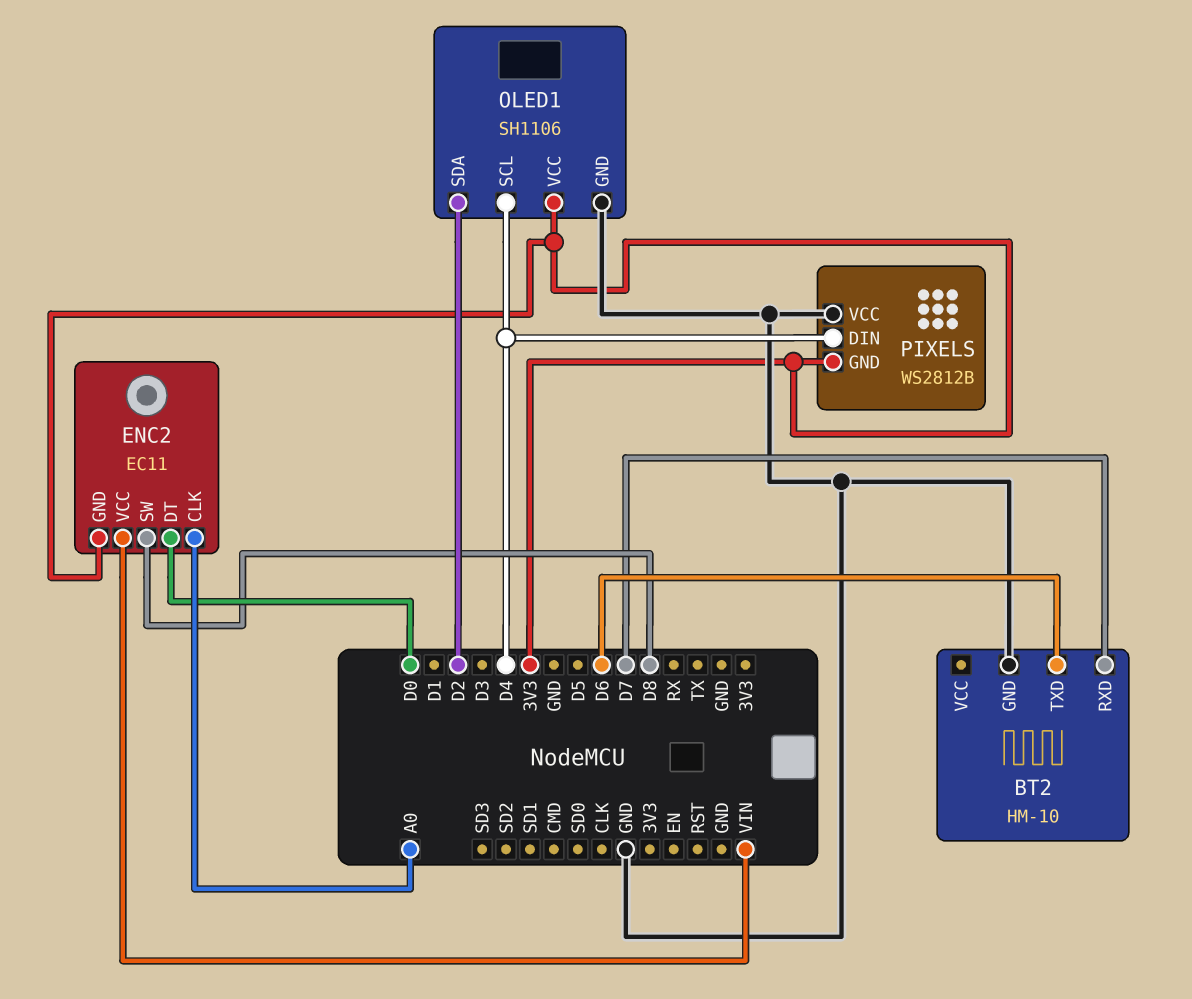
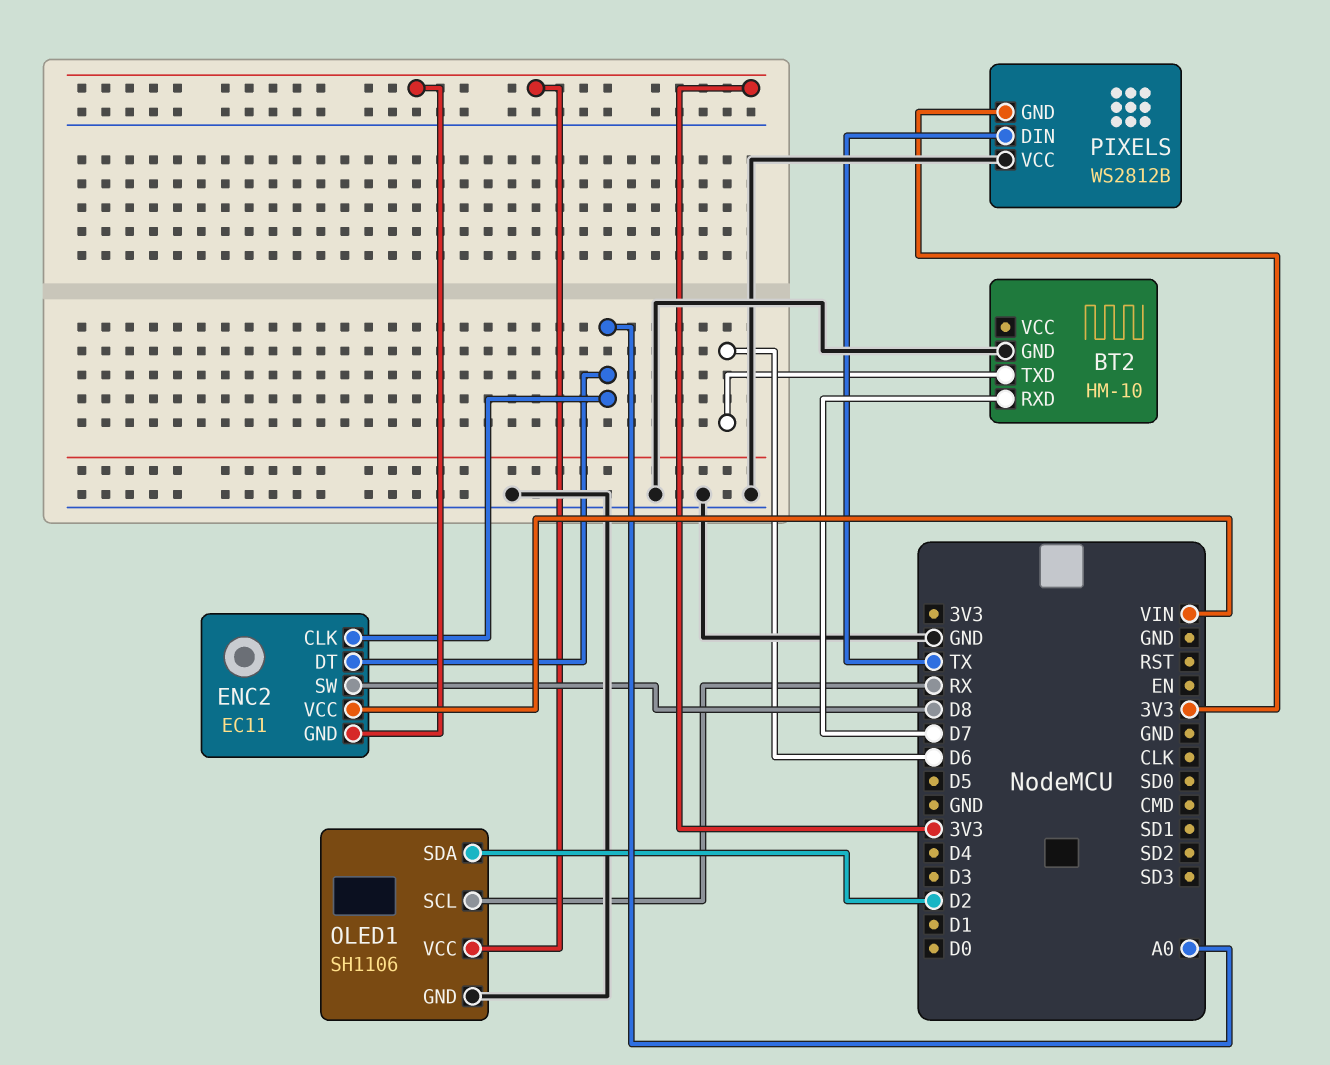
ENC2 pin DT: D0 -> A0
OLED1 pin SCL: D4 -> RX
PIXELS pin DIN: D4 -> TX

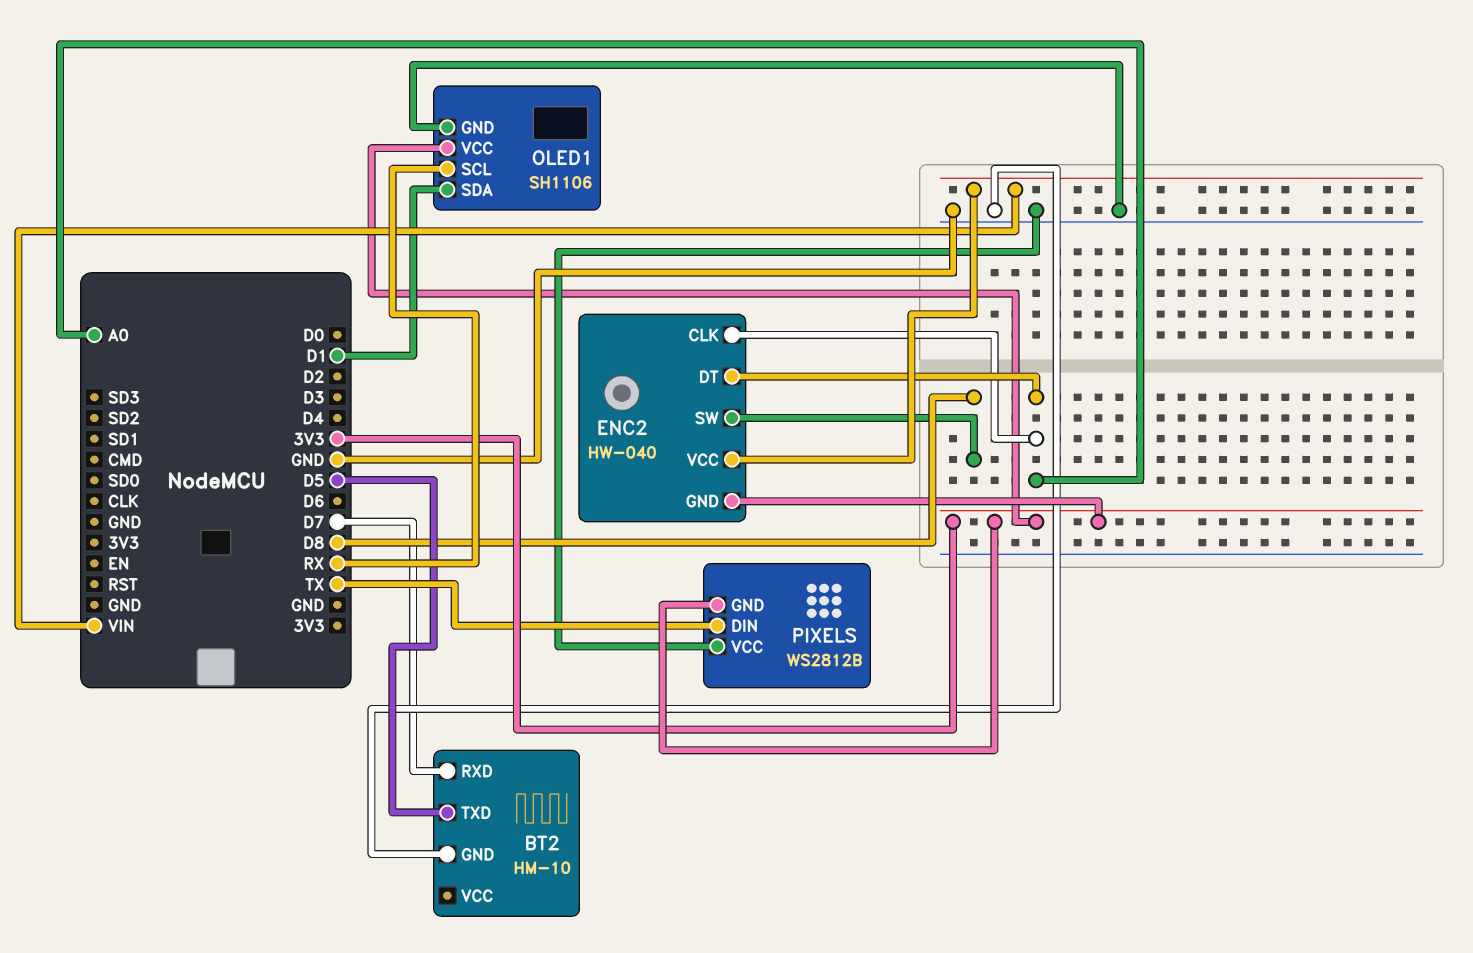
BT2 pin TXD: D6 -> D5
ENC2: EC11 -> HW-040
OLED1 pin SDA: D2 -> D1

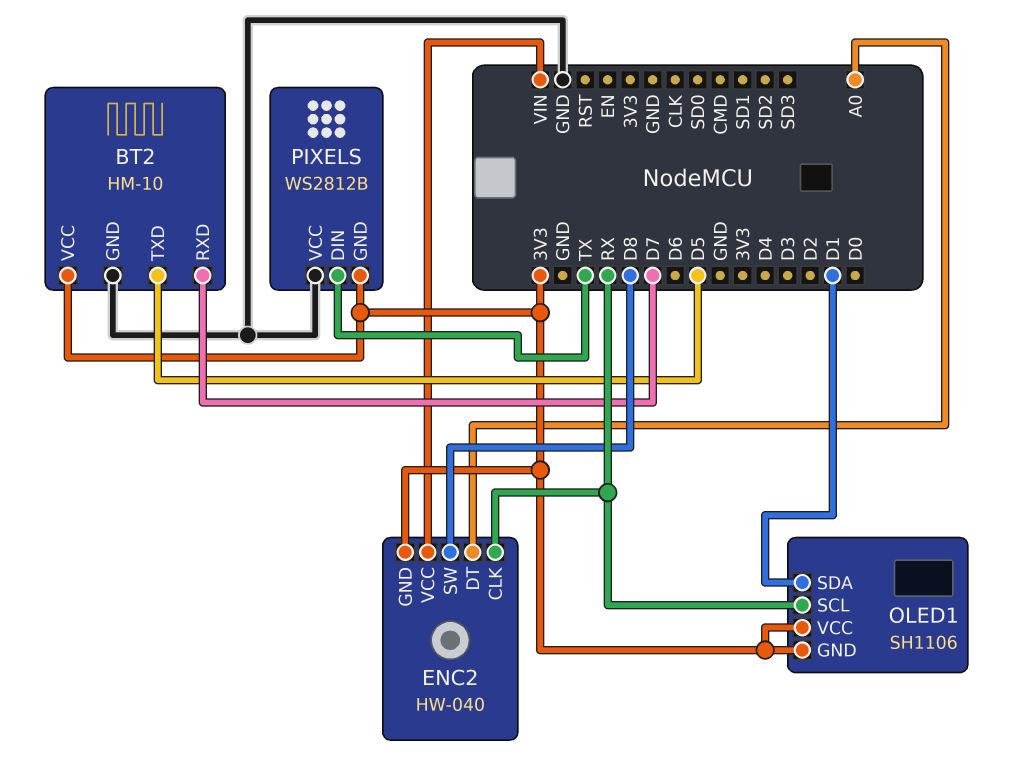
BT2 pin VCC: none -> 3V3
ENC2 pin CLK: A0 -> RX
OLED1 pin GND: GND -> 3V3

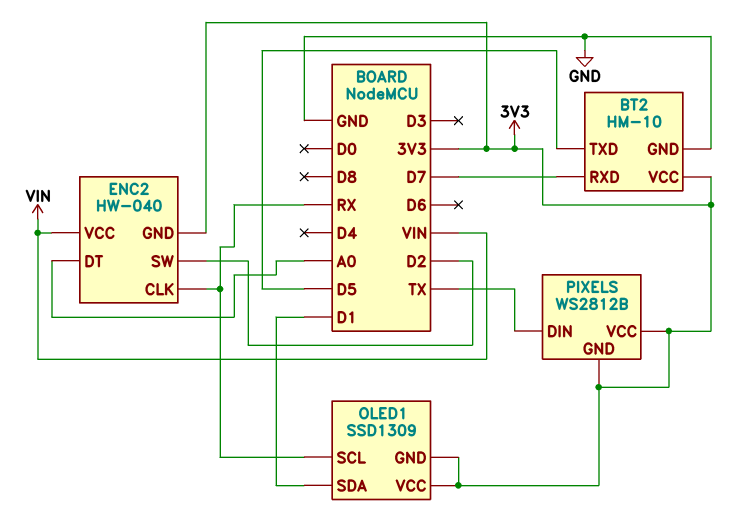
ENC2 pin SW: D8 -> D2
OLED1: SH1106 -> SSD1309
PIXELS pin VCC: GND -> 3V3

